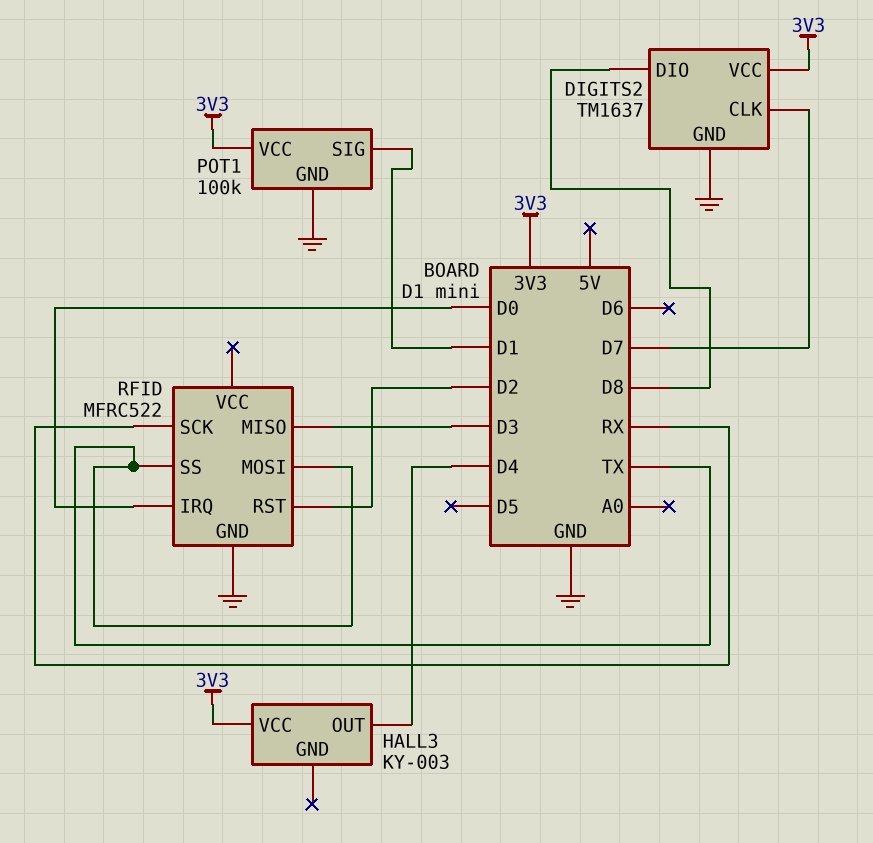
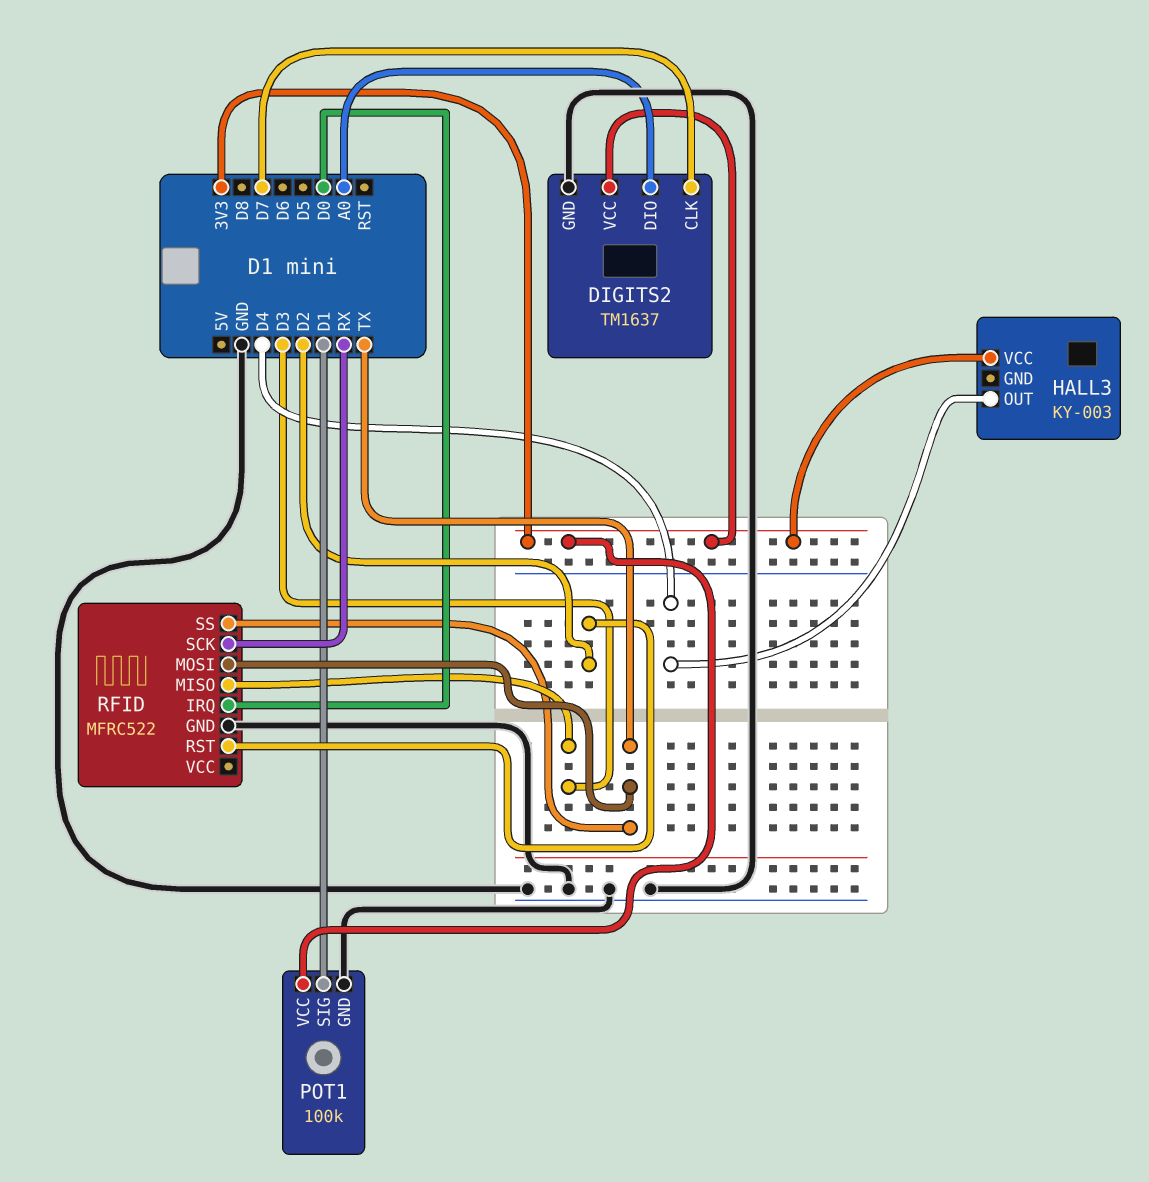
DIGITS2 pin DIO: D8 -> A0

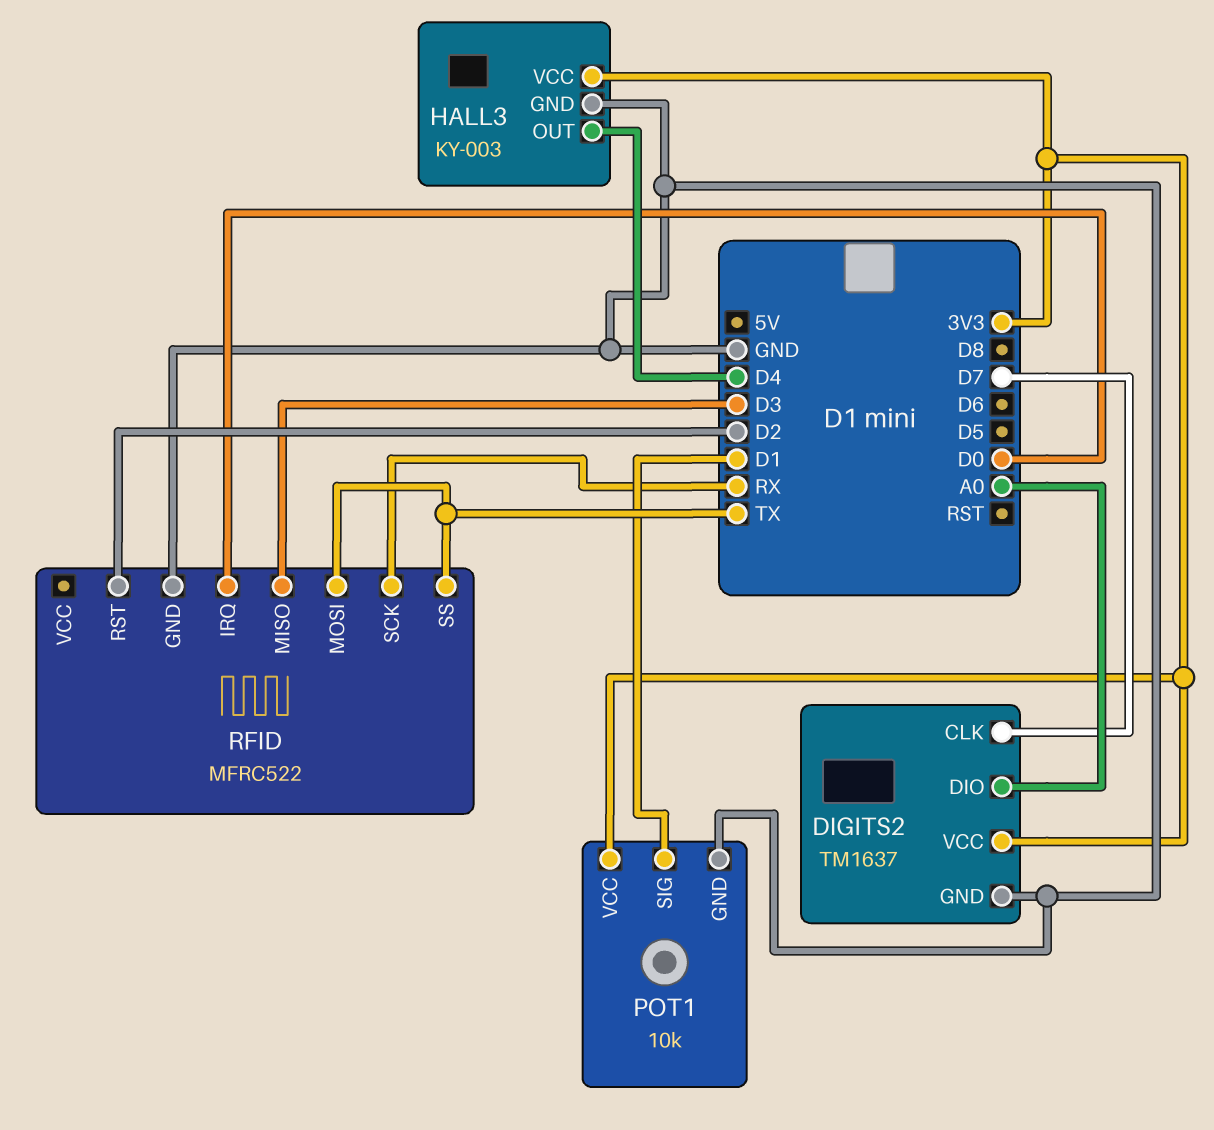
HALL3 pin GND: none -> GND
POT1: 100k -> 10k

